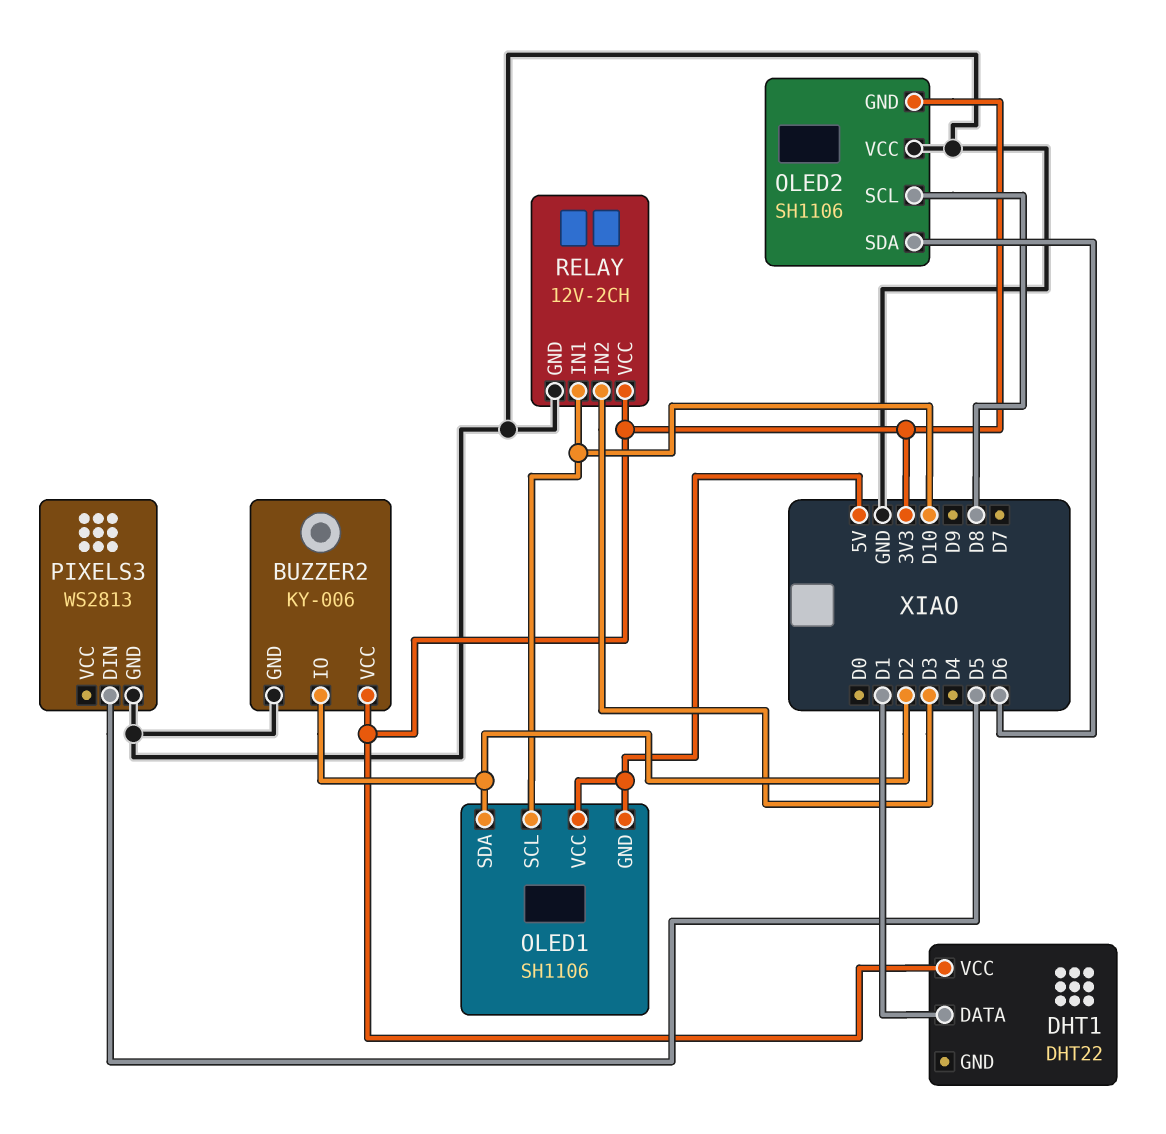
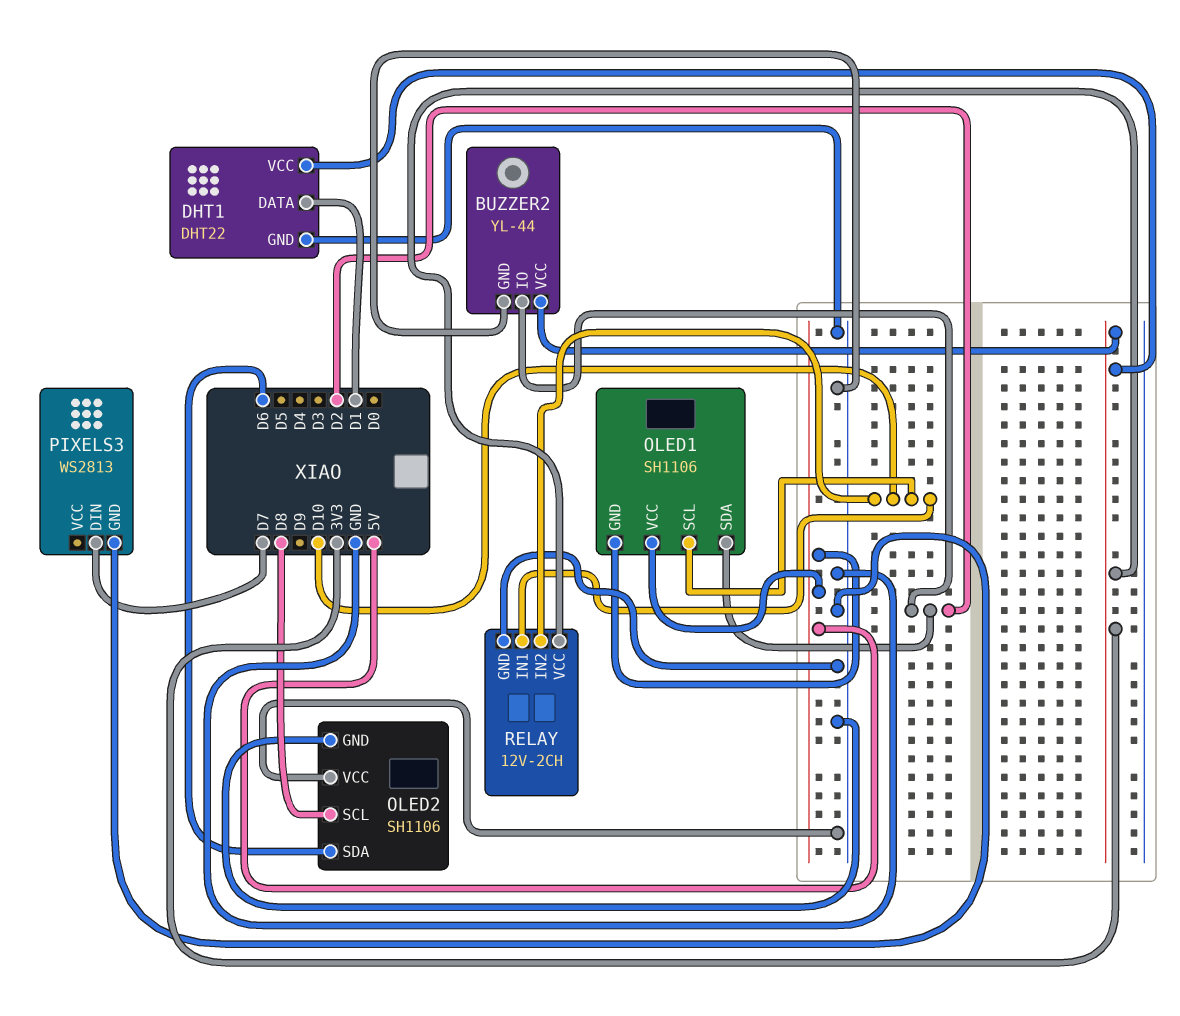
BUZZER2: KY-006 -> YL-44
DHT1 pin GND: none -> GND
OLED2 pin GND: 3V3 -> GND
PIXELS3 pin DIN: D5 -> D7
RELAY pin IN2: D3 -> D10

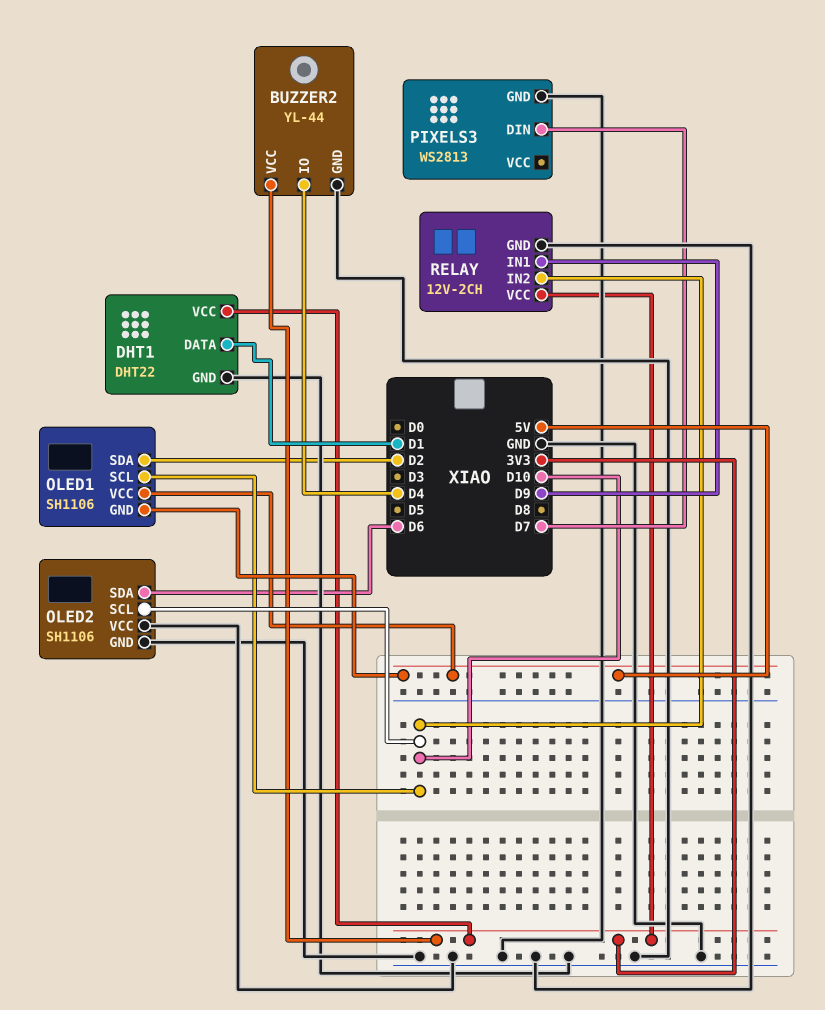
BUZZER2 pin IO: D2 -> D4
OLED2 pin SCL: D8 -> D10
RELAY pin IN1: D10 -> D9

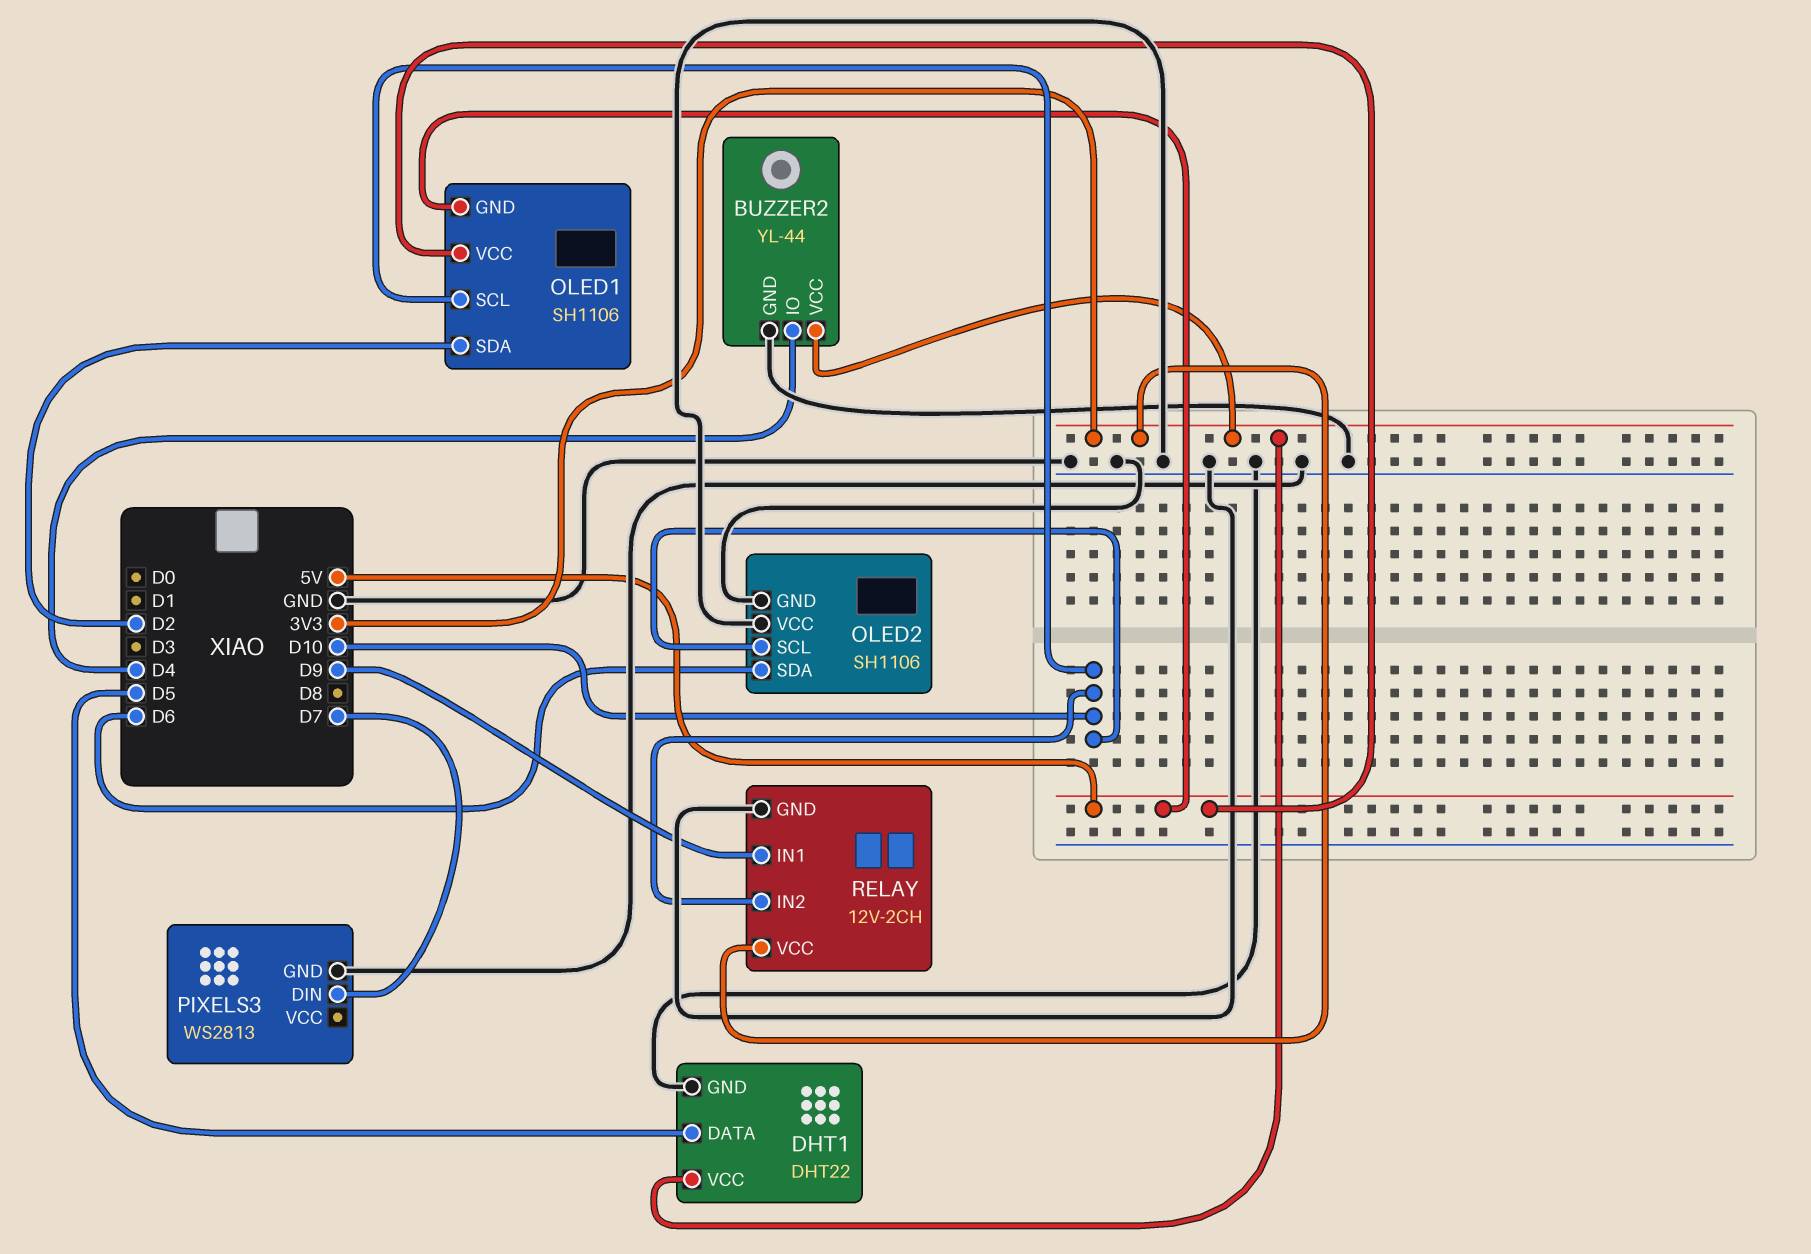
DHT1 pin DATA: D1 -> D5

